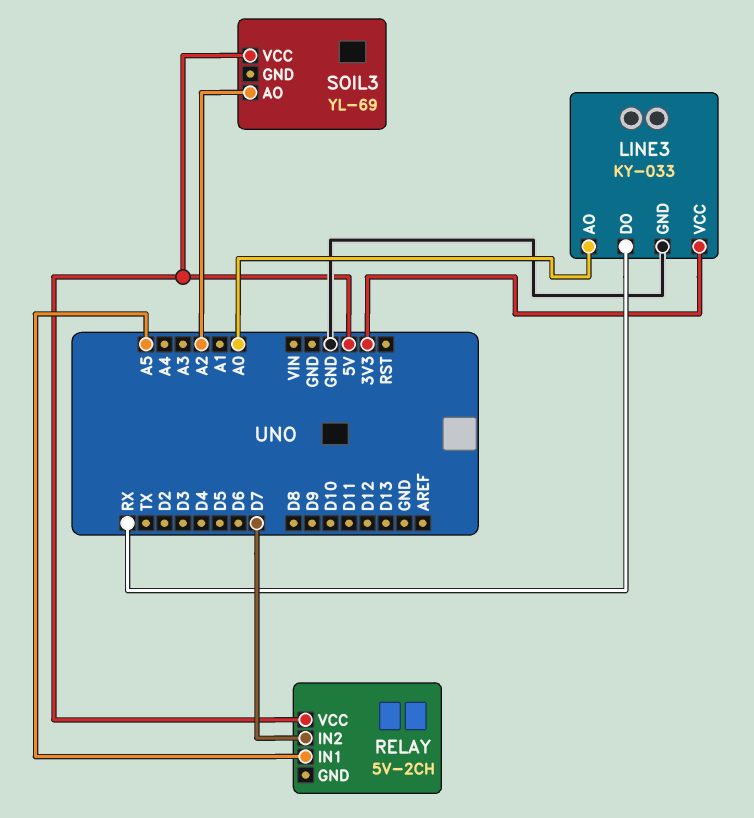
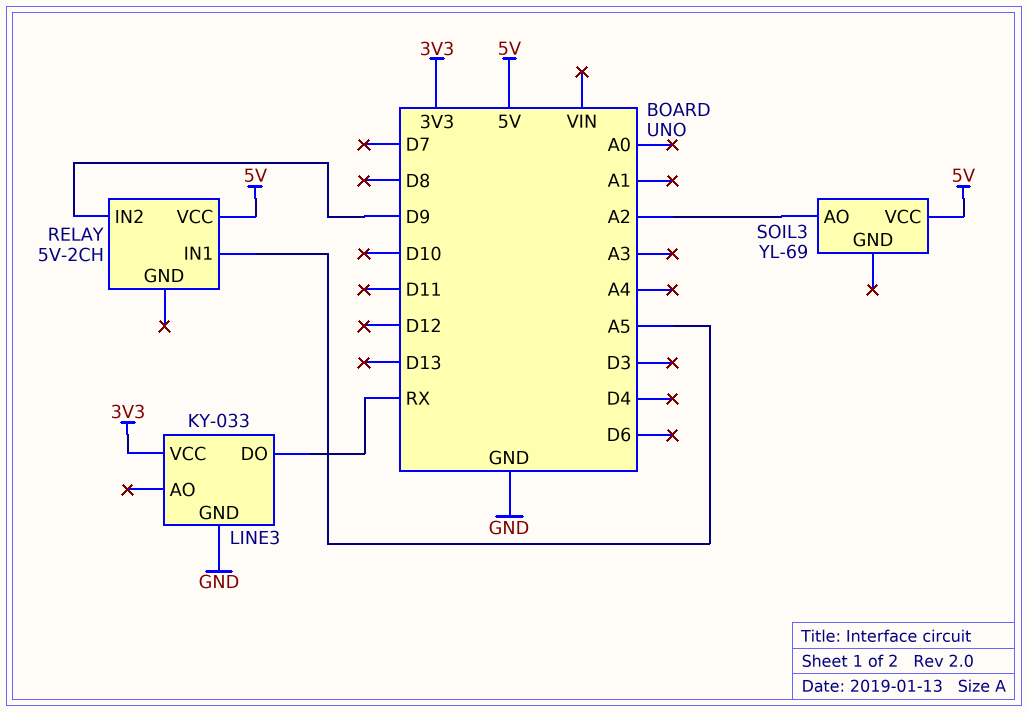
LINE3 pin AO: A0 -> none
RELAY pin IN2: D7 -> D9

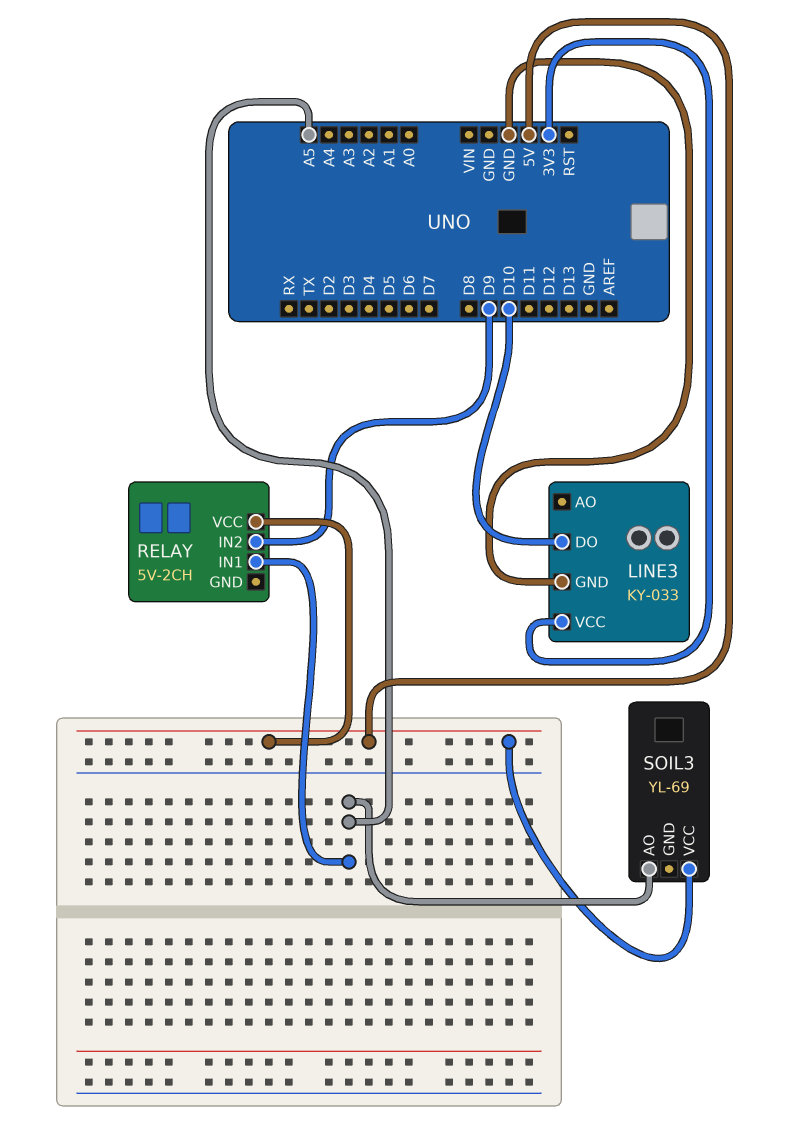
LINE3 pin DO: RX -> D10
SOIL3 pin AO: A2 -> A5

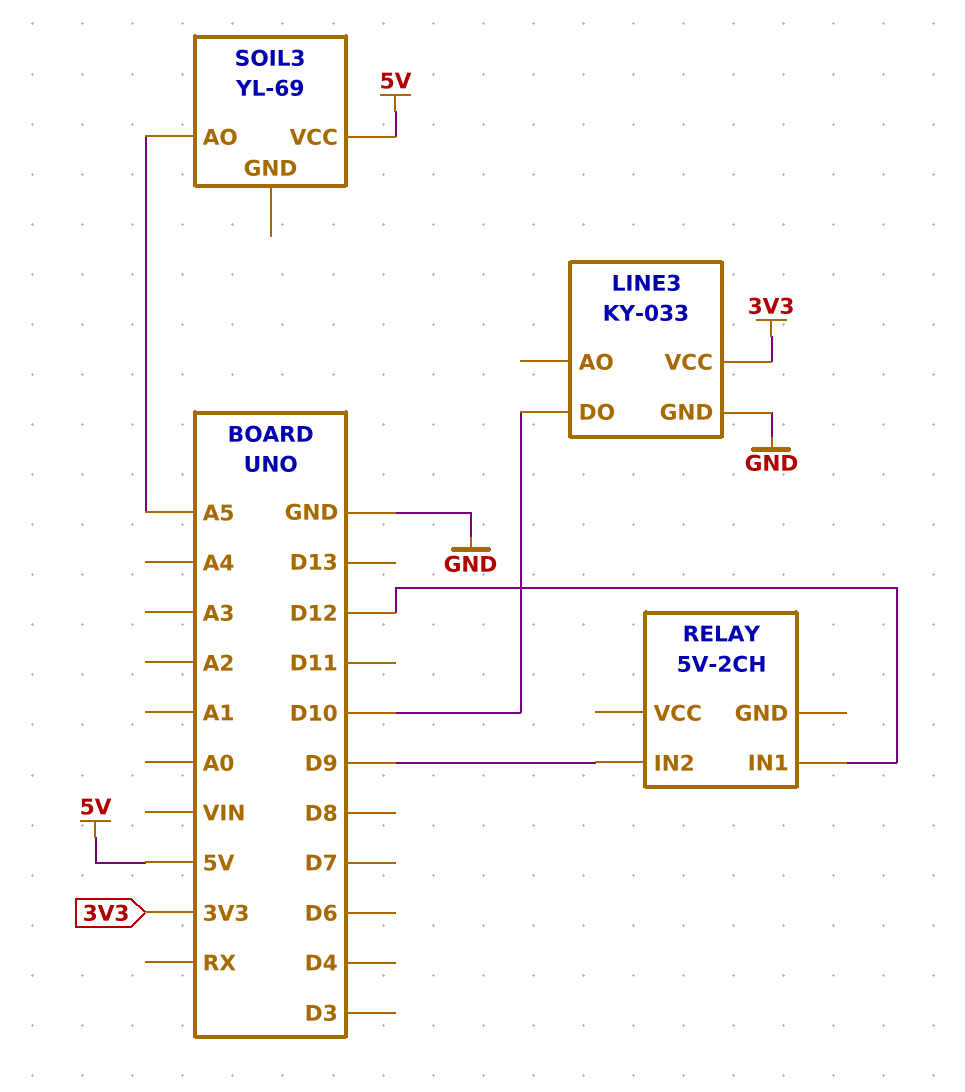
RELAY pin IN1: A5 -> D12
RELAY pin VCC: 5V -> none

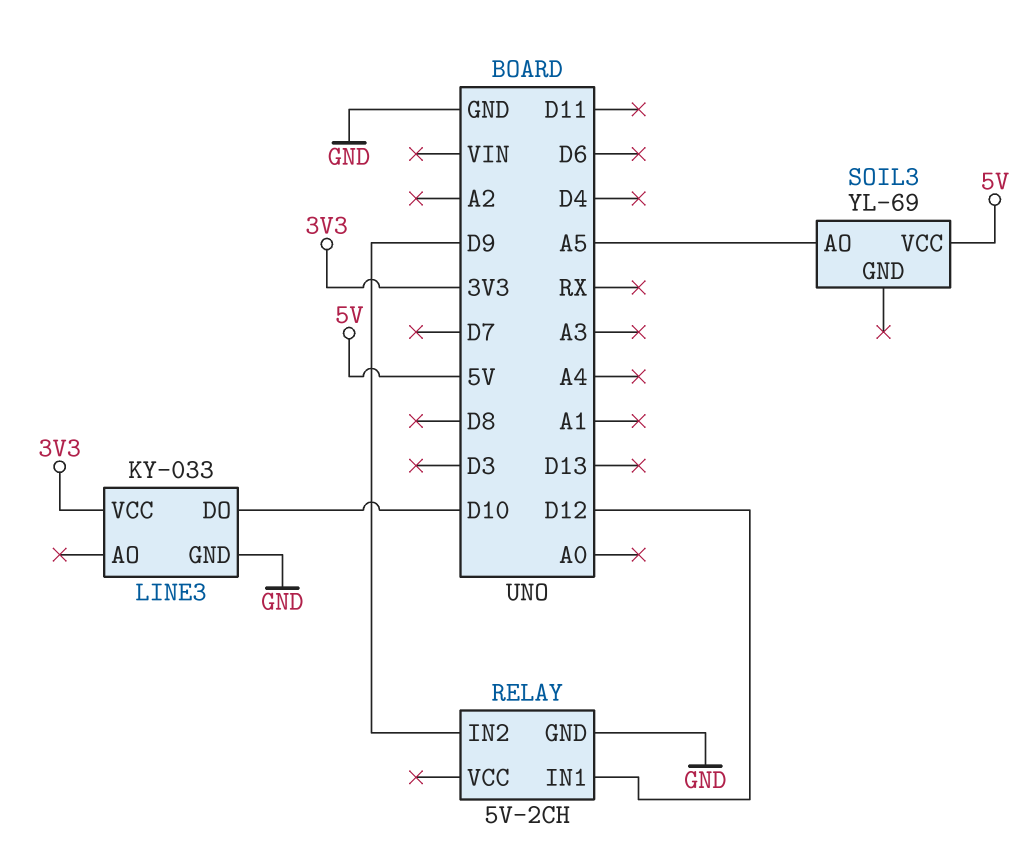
RELAY pin GND: none -> GND

